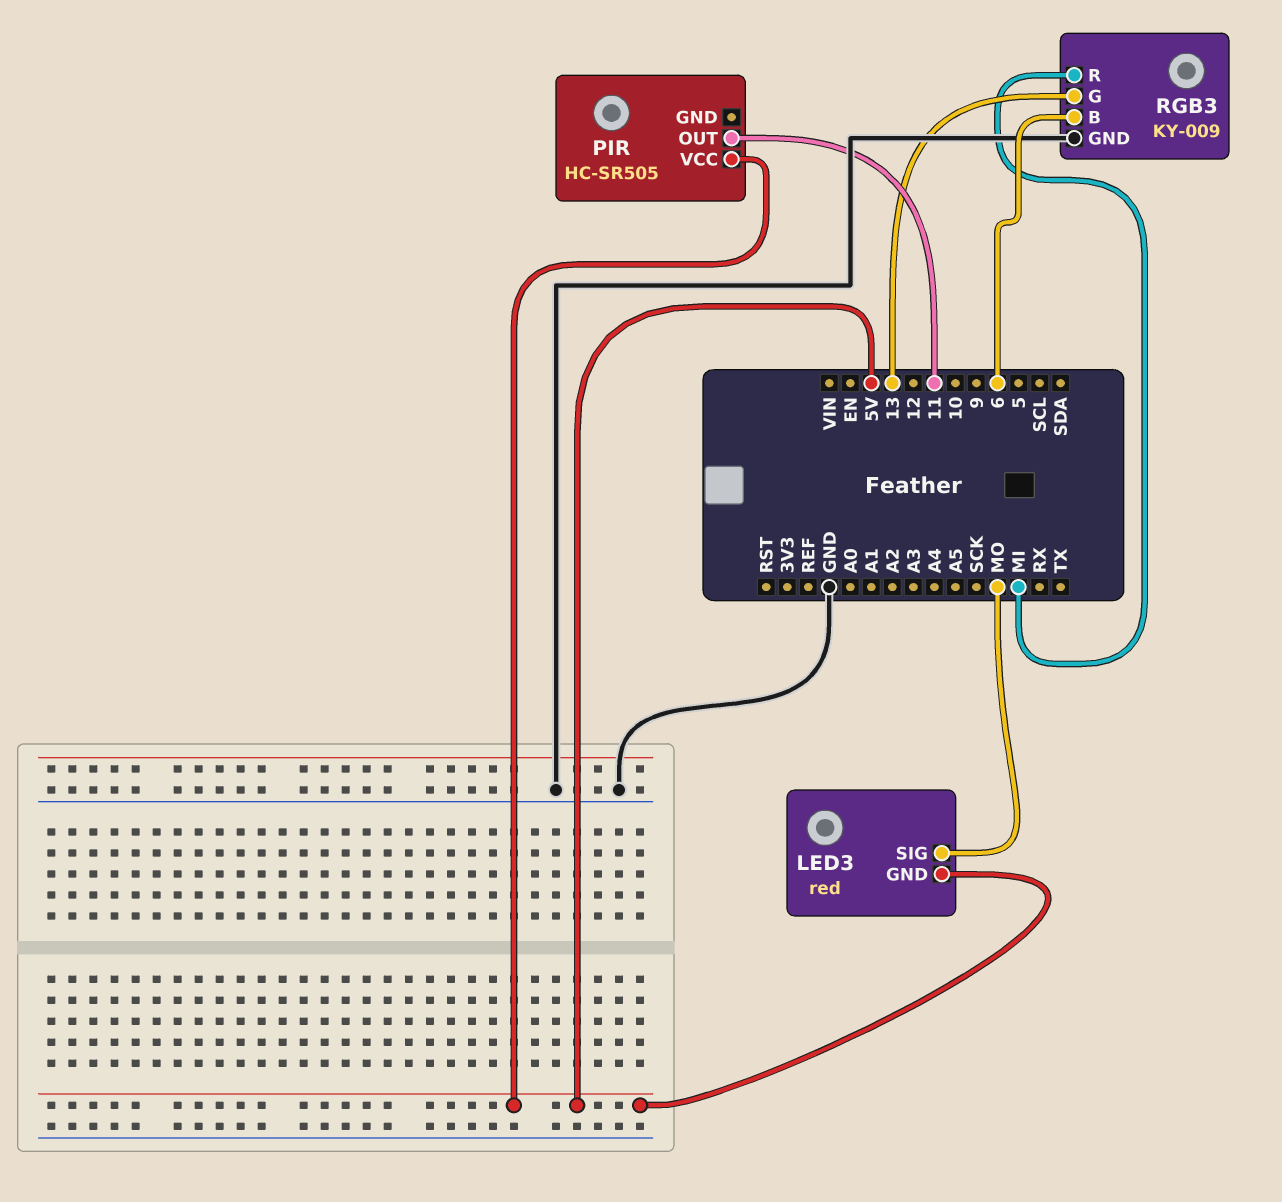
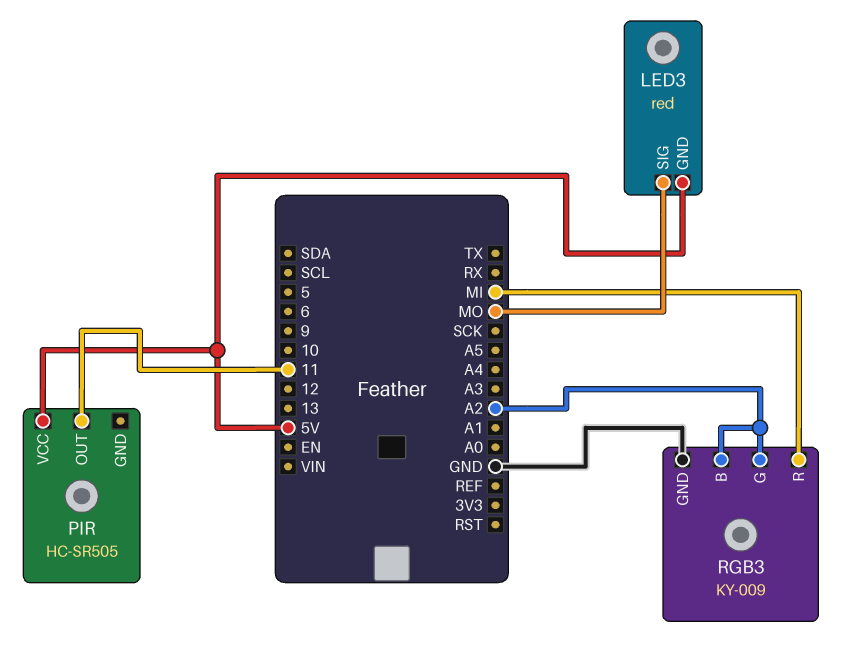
RGB3 pin B: 6 -> A2
RGB3 pin G: 13 -> A2

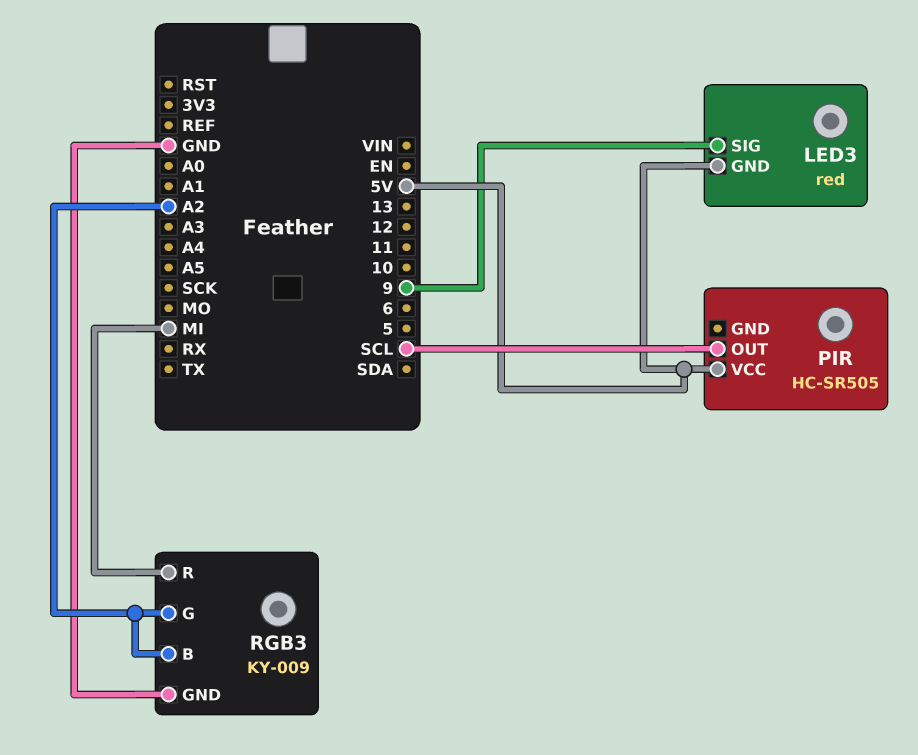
LED3 pin SIG: MO -> 9
PIR pin OUT: 11 -> SCL

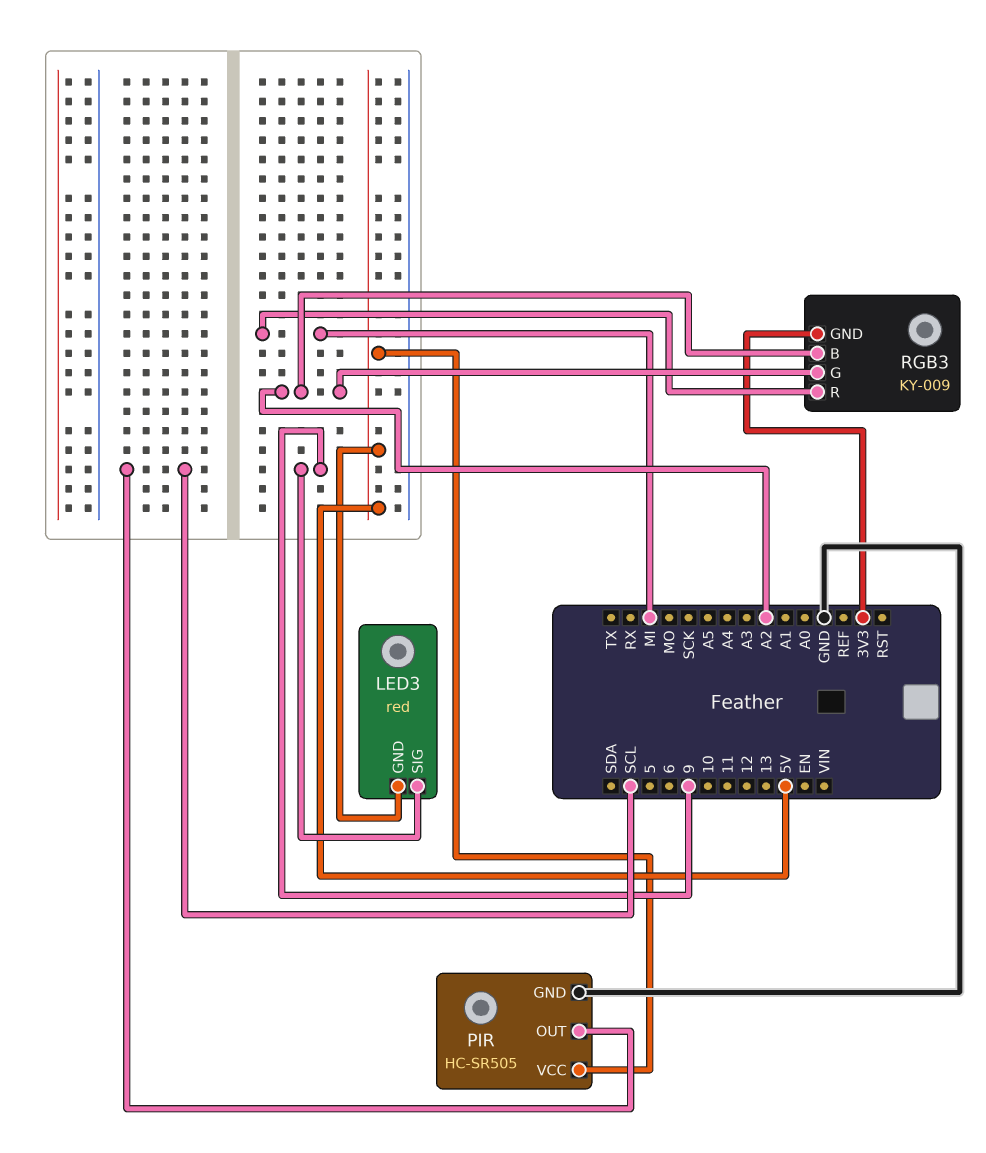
PIR pin GND: none -> GND
RGB3 pin GND: GND -> 3V3

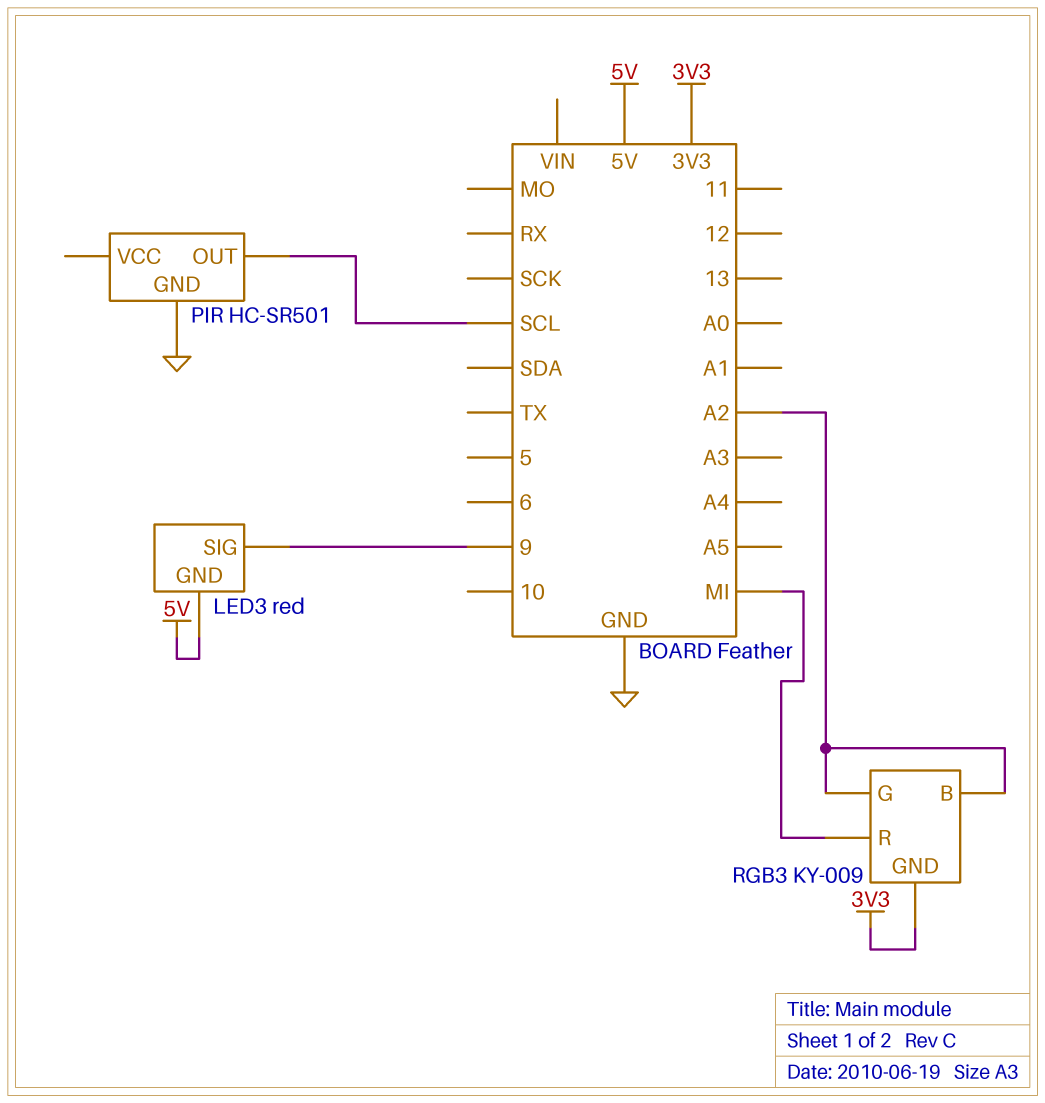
PIR: HC-SR505 -> HC-SR501
PIR pin VCC: 5V -> none

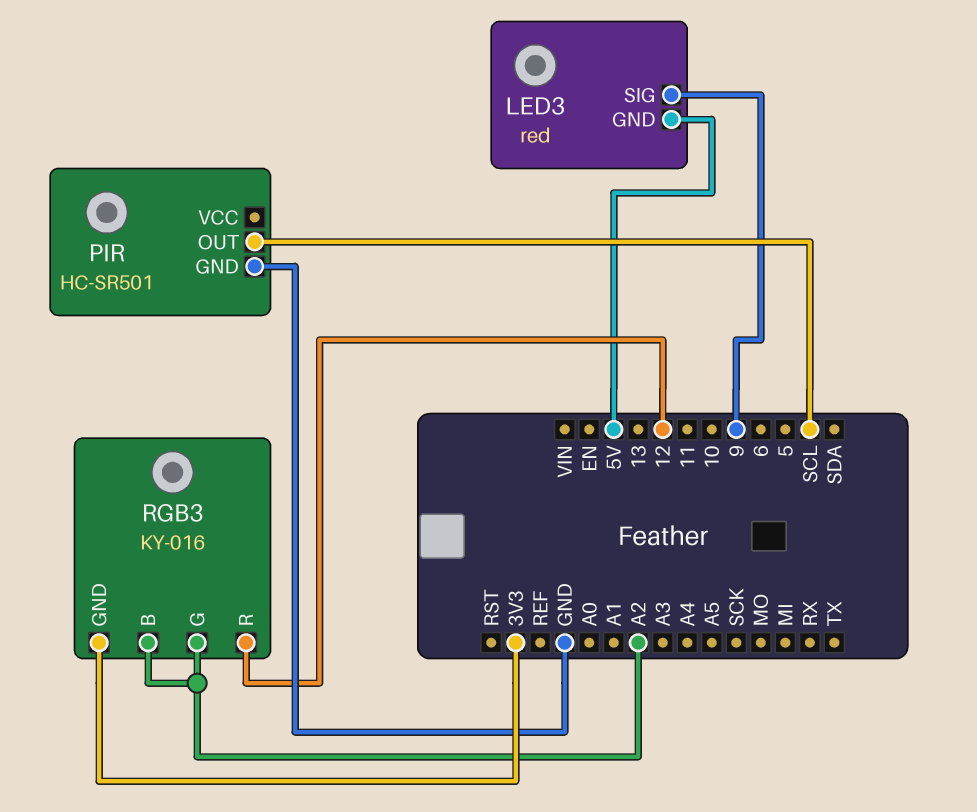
RGB3: KY-009 -> KY-016
RGB3 pin R: MI -> 12

